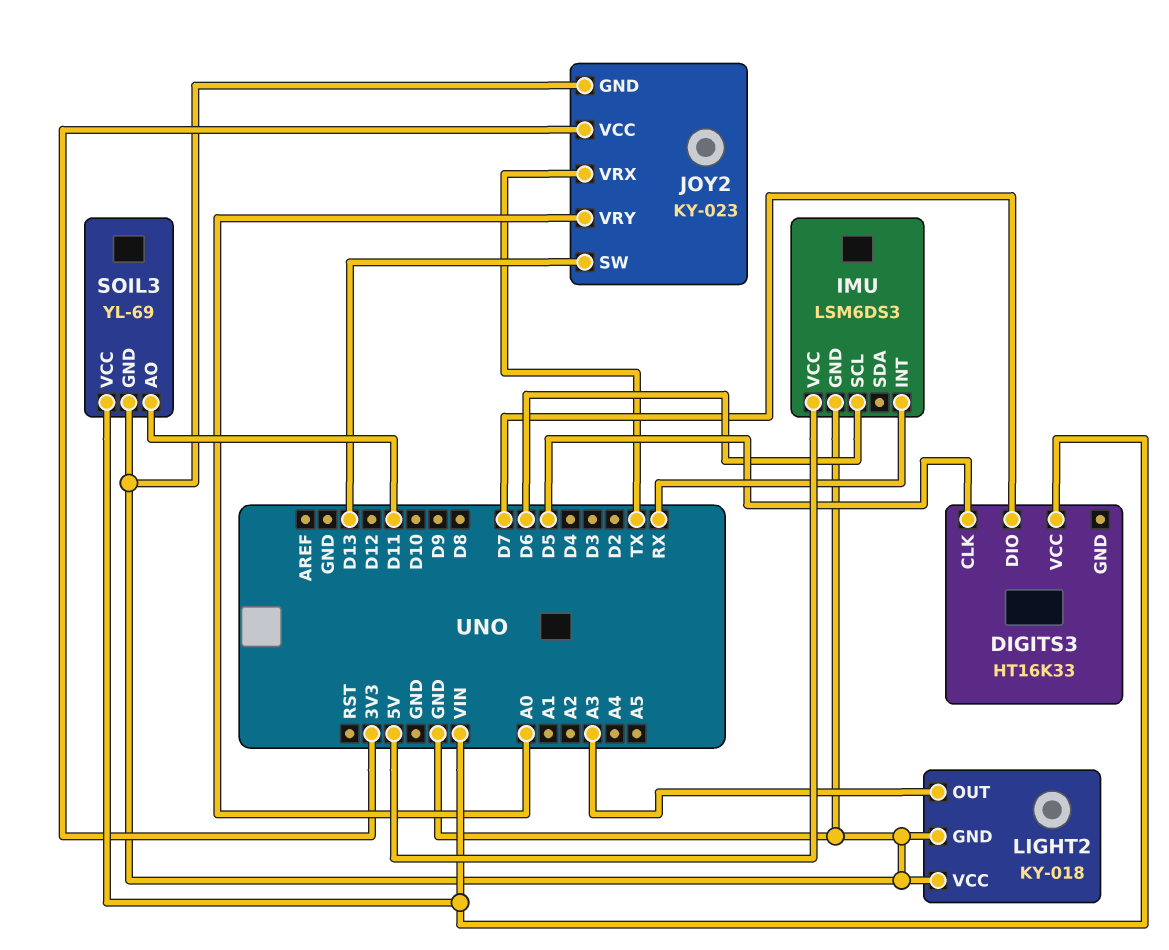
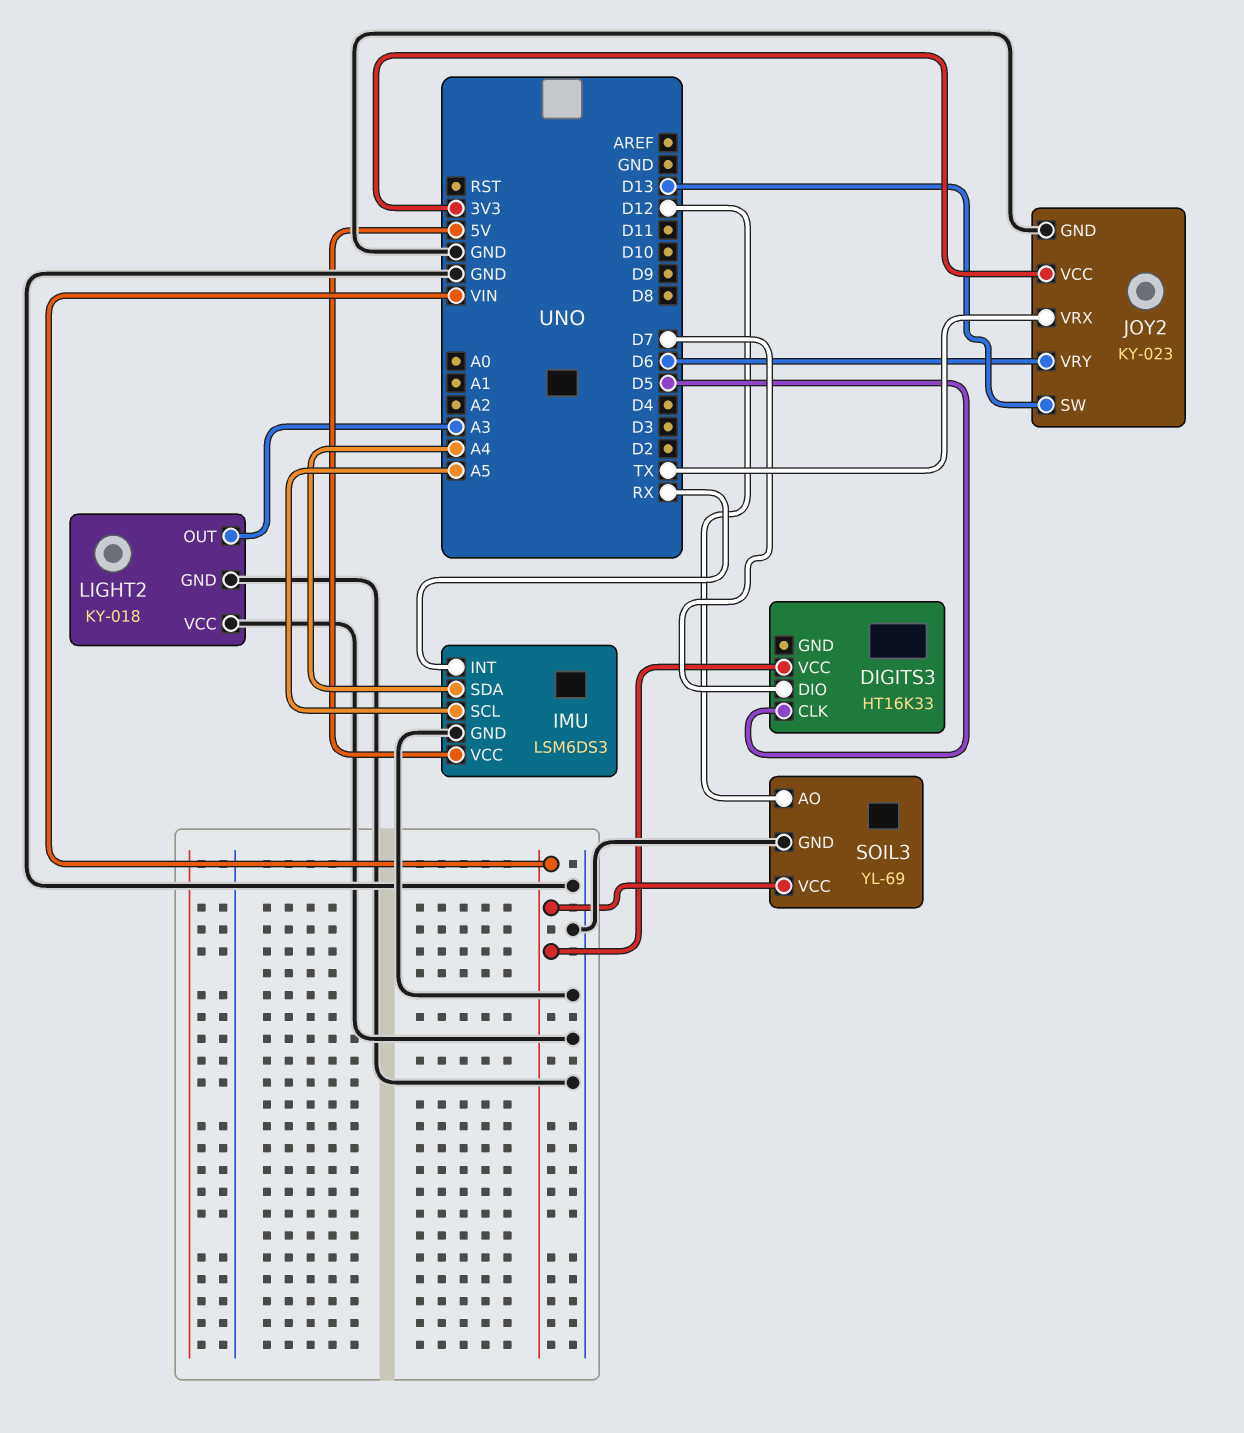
IMU pin SCL: D6 -> A5
IMU pin SDA: none -> A4
JOY2 pin VRY: A0 -> D6
SOIL3 pin AO: D11 -> D12

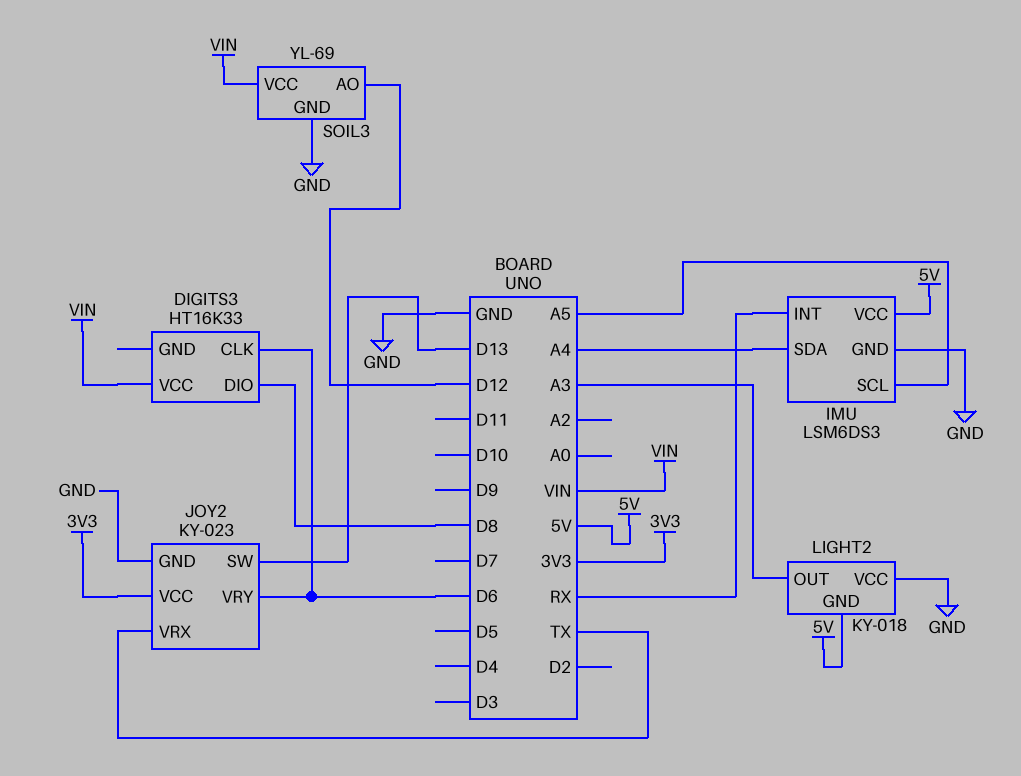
DIGITS3 pin CLK: D5 -> D6
DIGITS3 pin DIO: D7 -> D8
LIGHT2 pin GND: GND -> 5V

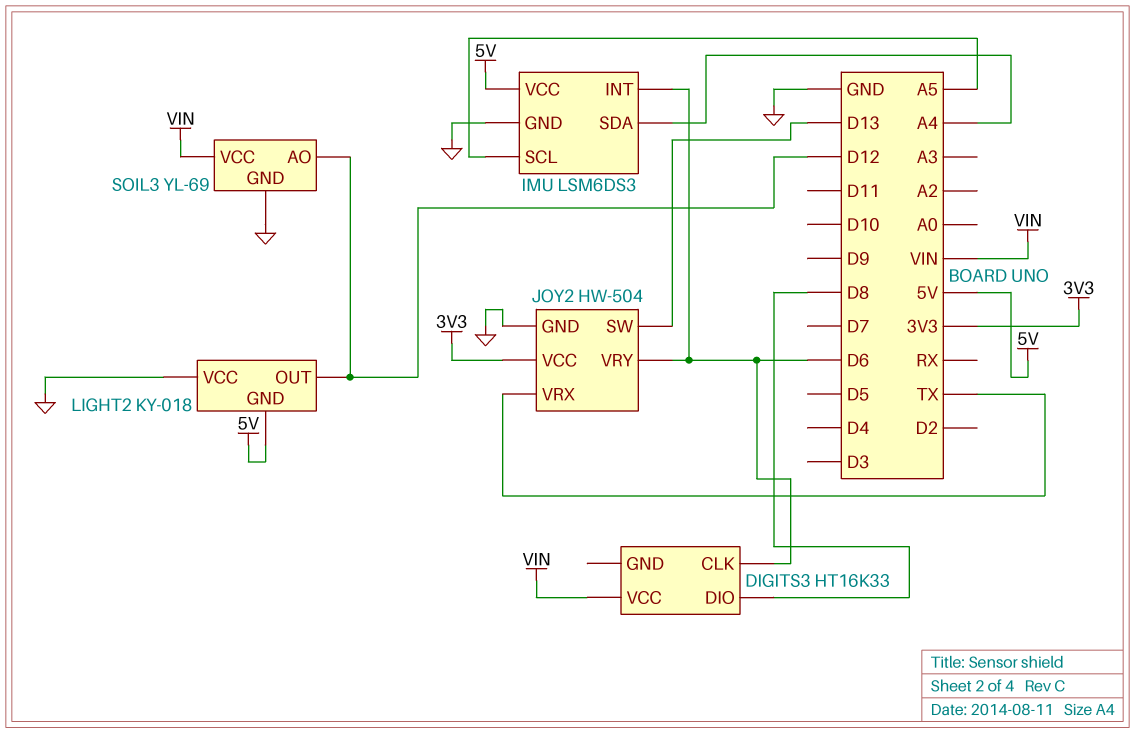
IMU pin INT: RX -> D6
JOY2: KY-023 -> HW-504
LIGHT2 pin OUT: A3 -> D12

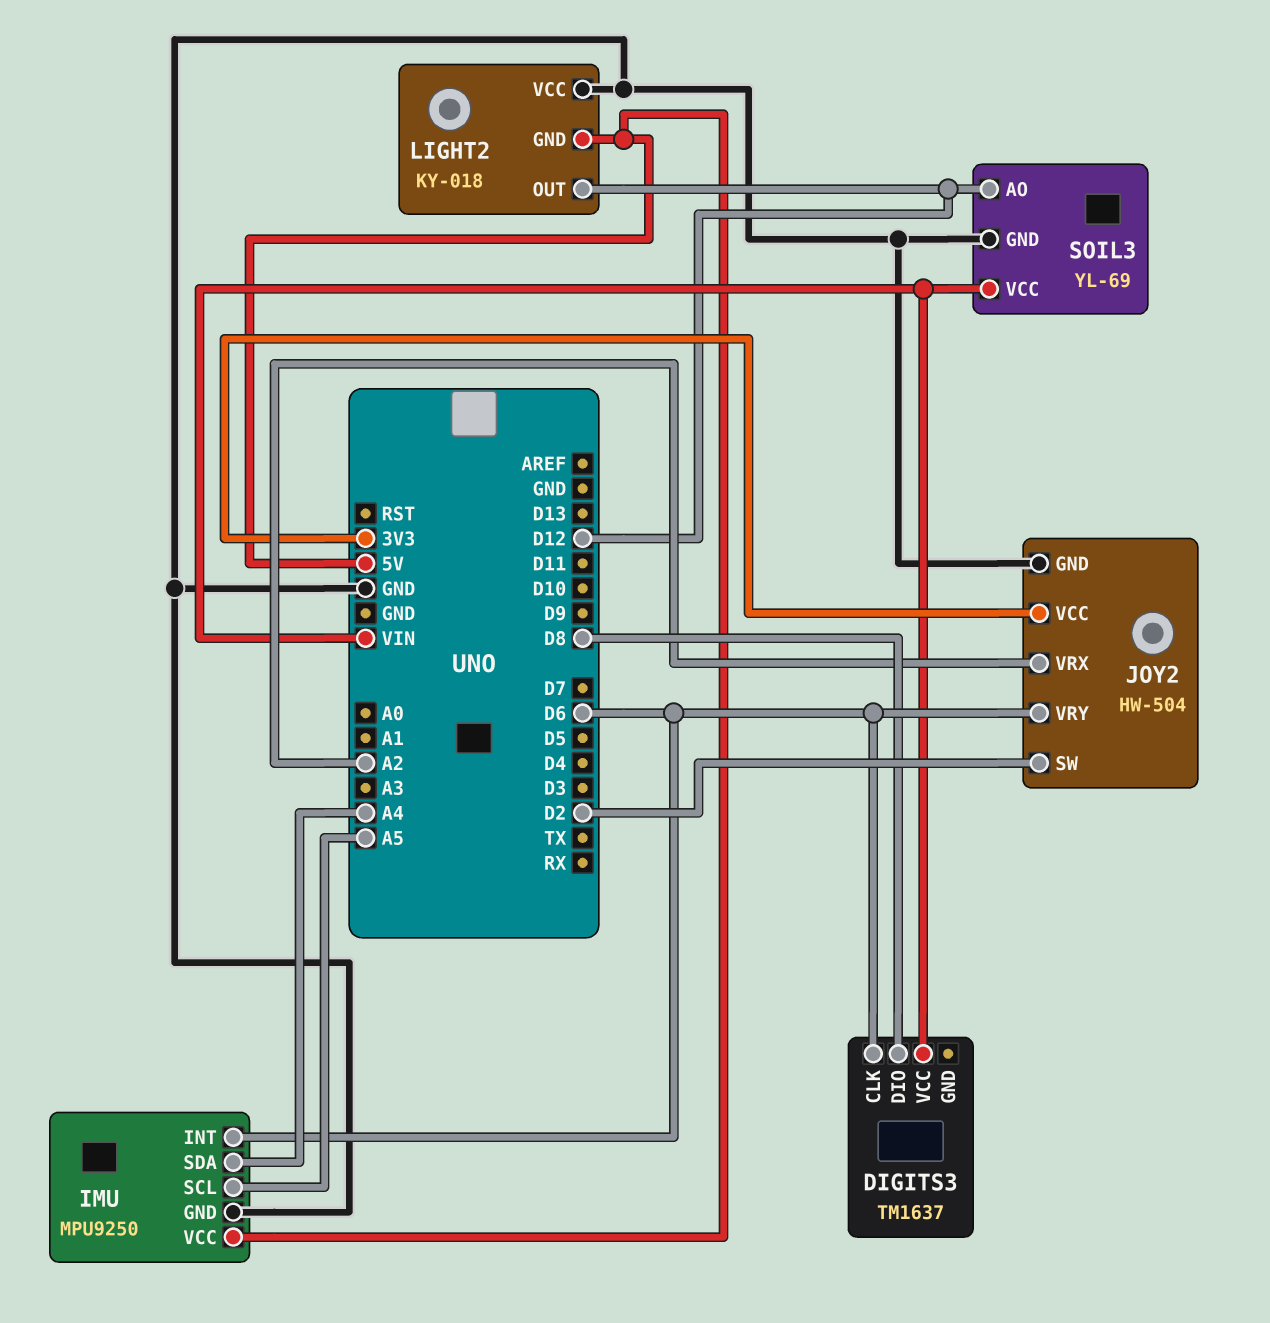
DIGITS3: HT16K33 -> TM1637
IMU: LSM6DS3 -> MPU9250
JOY2 pin SW: D13 -> D2
JOY2 pin VRX: TX -> A2

